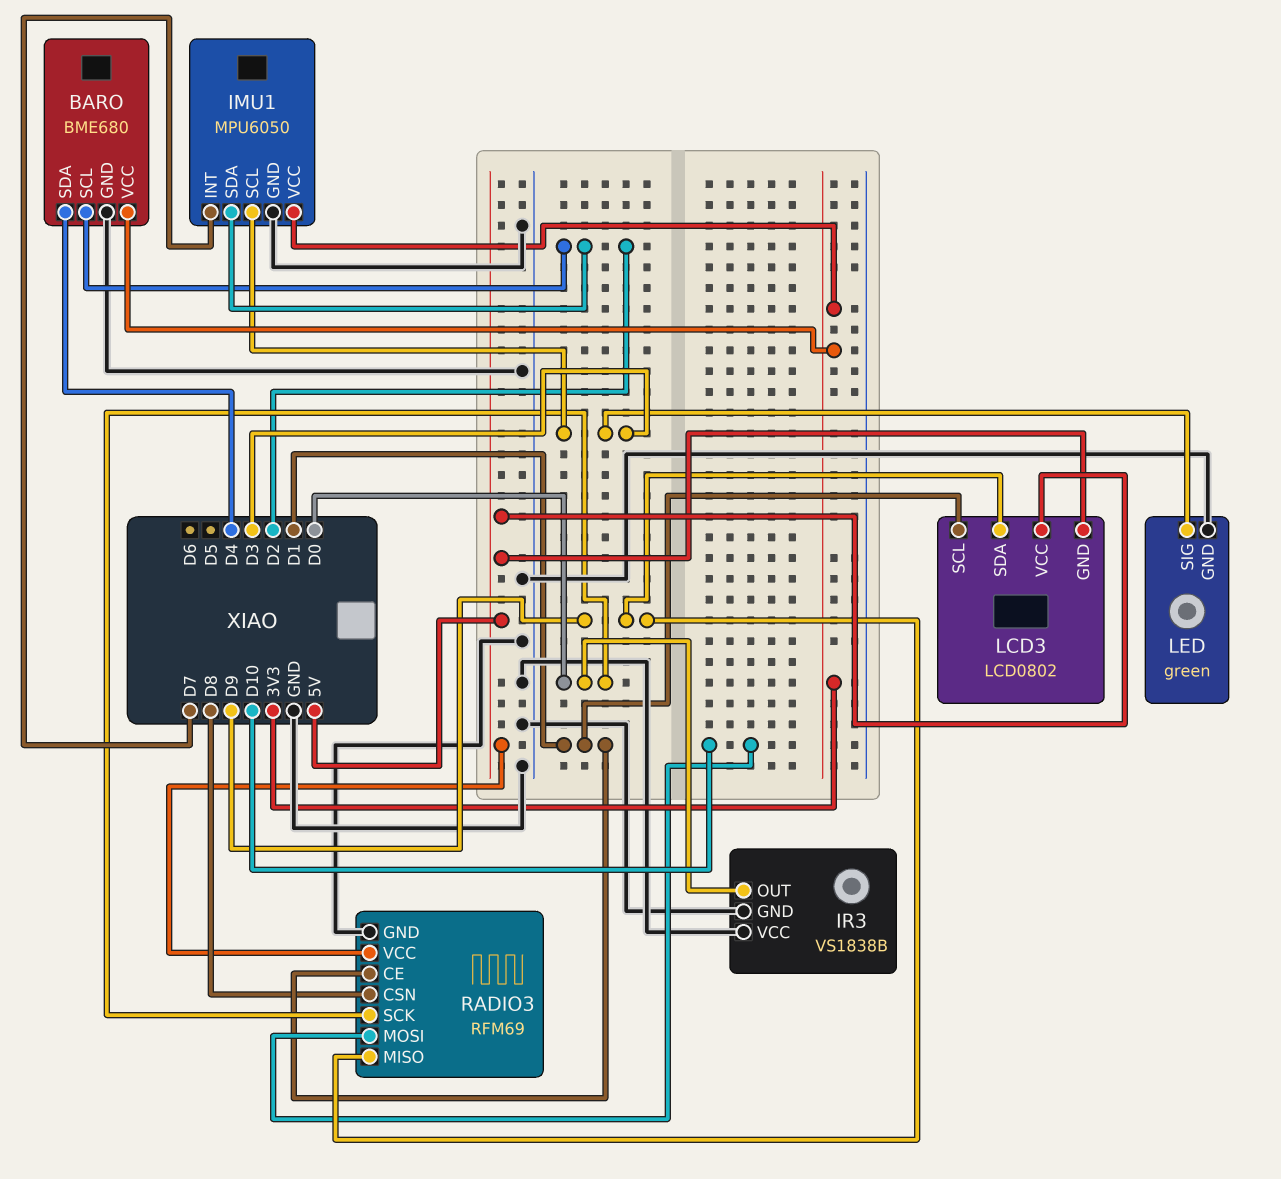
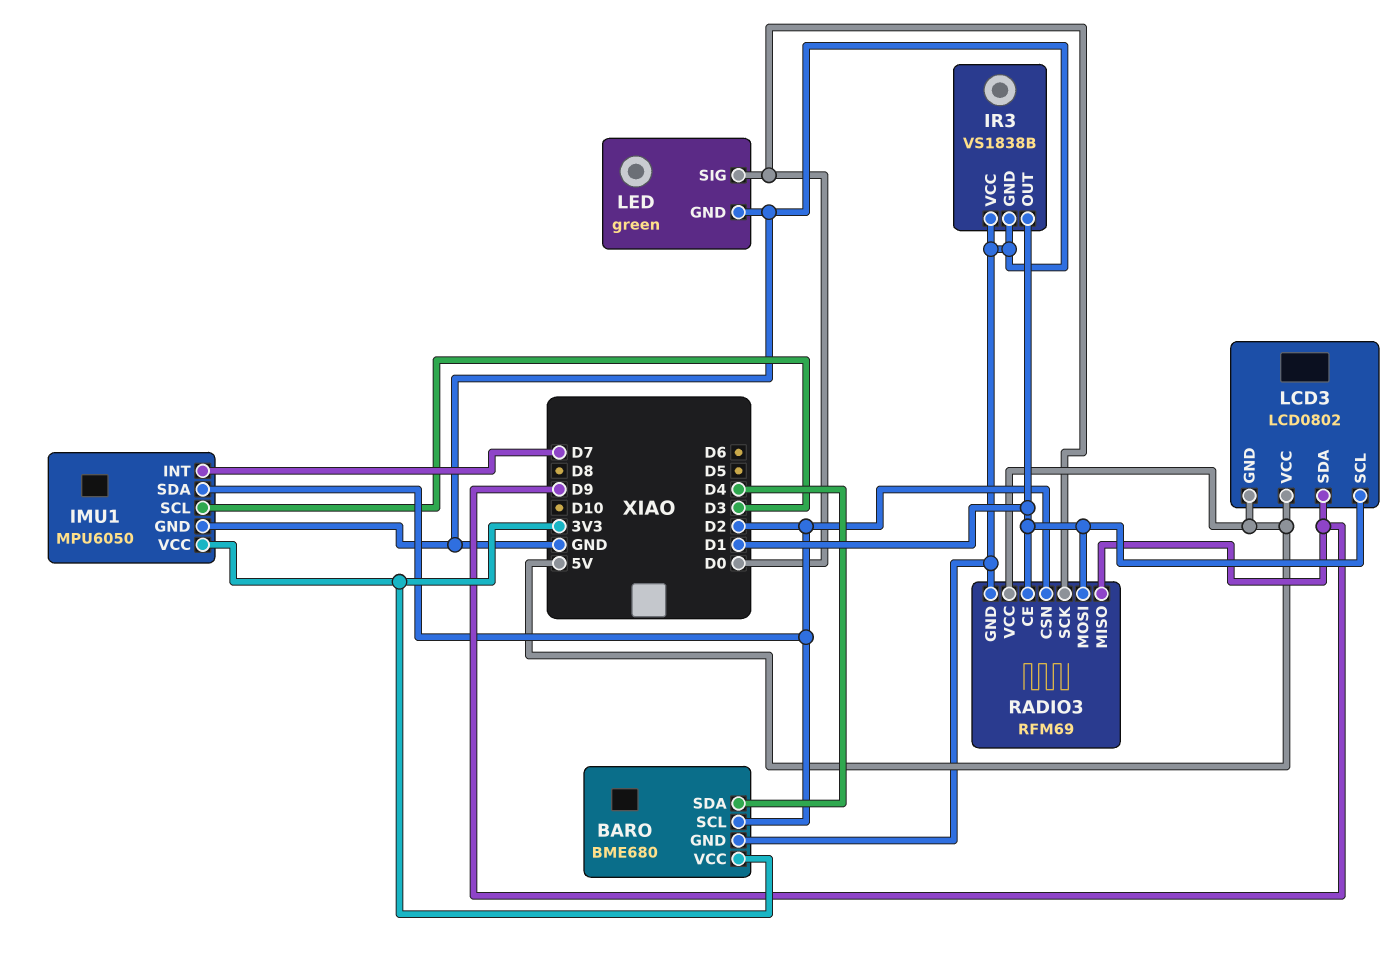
IR3 pin OUT: D0 -> D1
LED pin SIG: D3 -> D0
RADIO3 pin CSN: D8 -> D2
RADIO3 pin MOSI: D10 -> D1

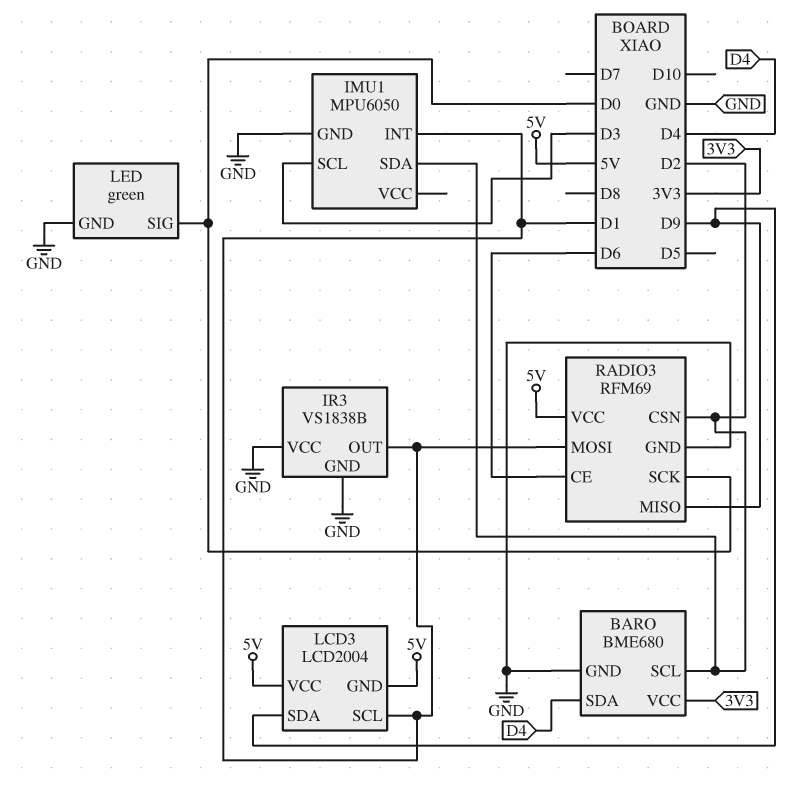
IMU1 pin INT: D7 -> D1
IMU1 pin VCC: 3V3 -> none
LCD3: LCD0802 -> LCD2004
RADIO3 pin CE: D1 -> D6

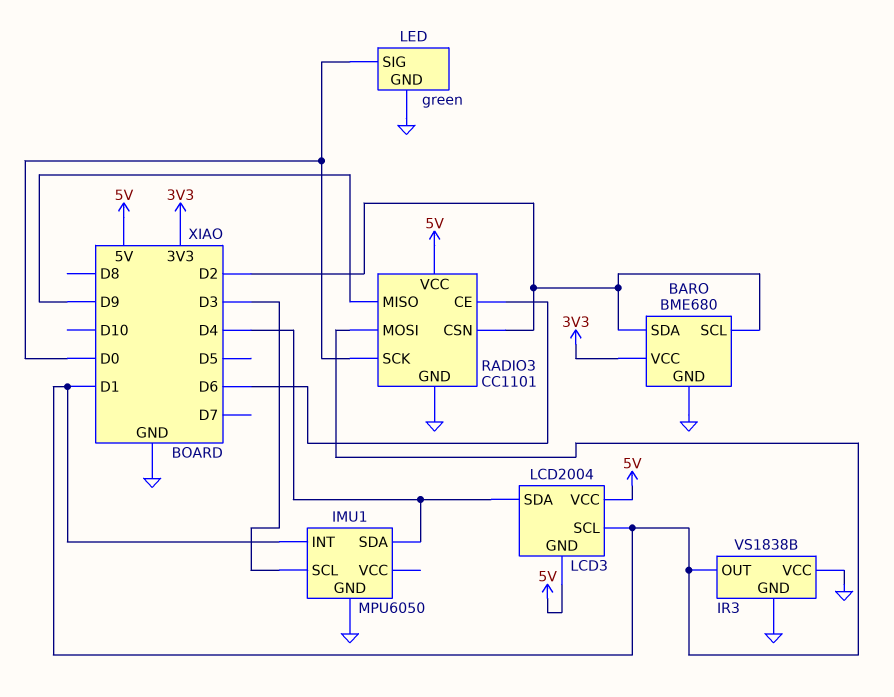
BARO pin SDA: D4 -> D2
IMU1 pin SDA: D2 -> D4
LCD3 pin SDA: D9 -> D4
RADIO3: RFM69 -> CC1101

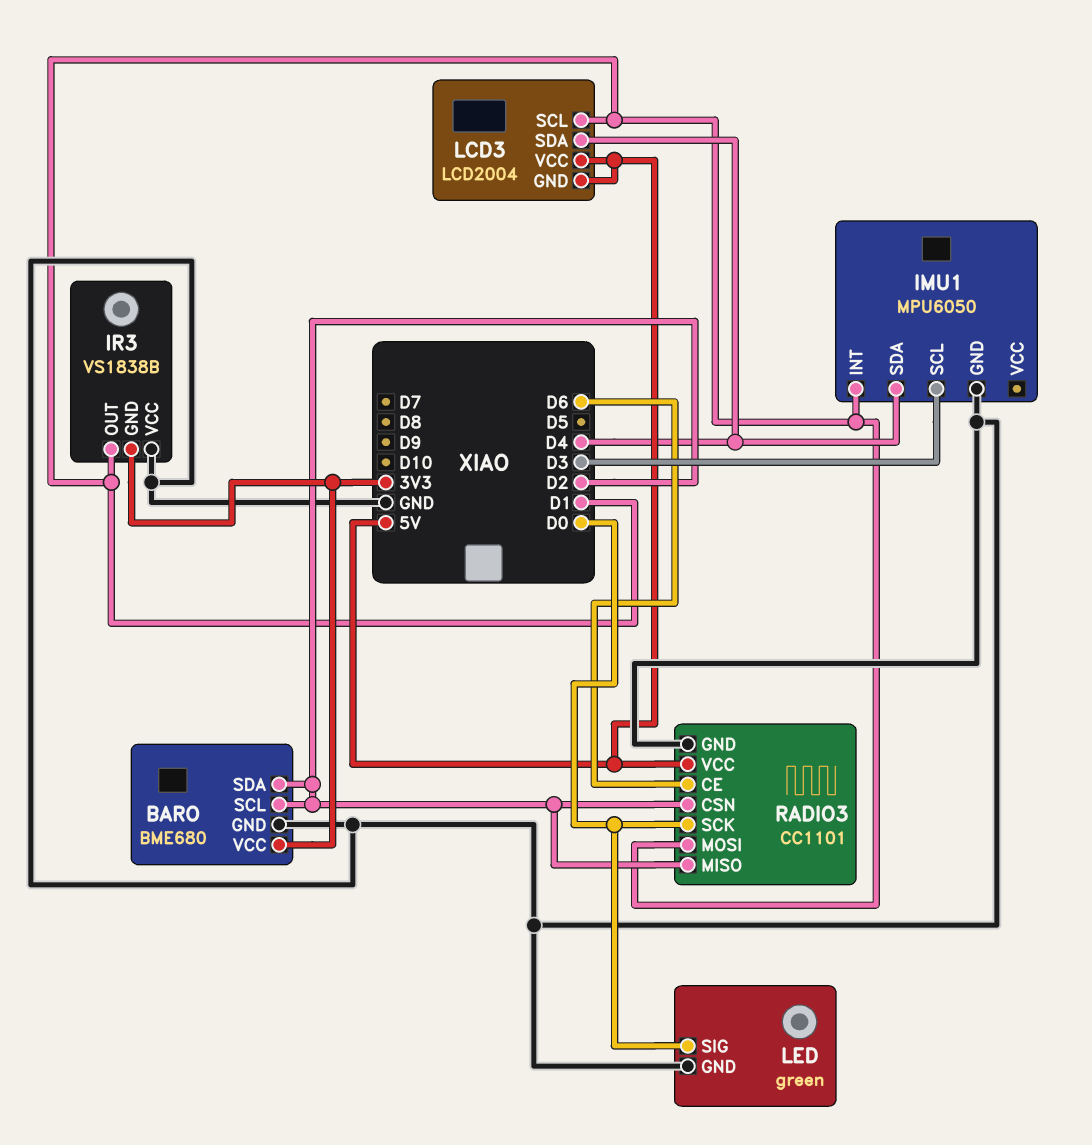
IR3 pin GND: GND -> 3V3
RADIO3 pin MISO: D9 -> D2

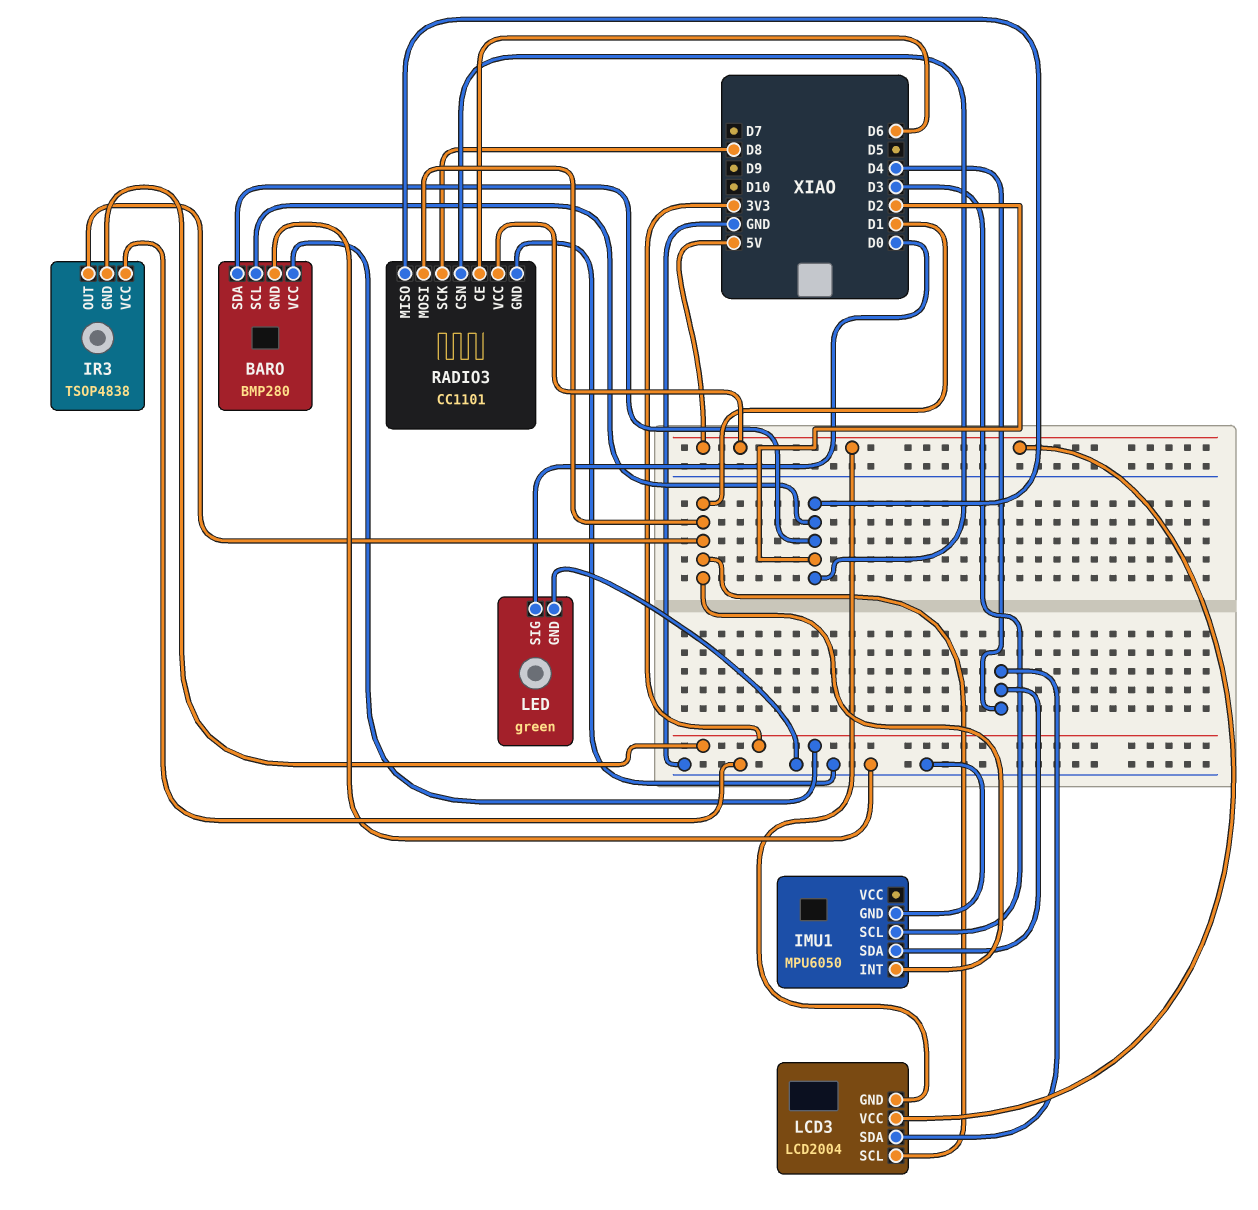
BARO: BME680 -> BMP280
IR3: VS1838B -> TSOP4838
RADIO3 pin SCK: D0 -> D8

